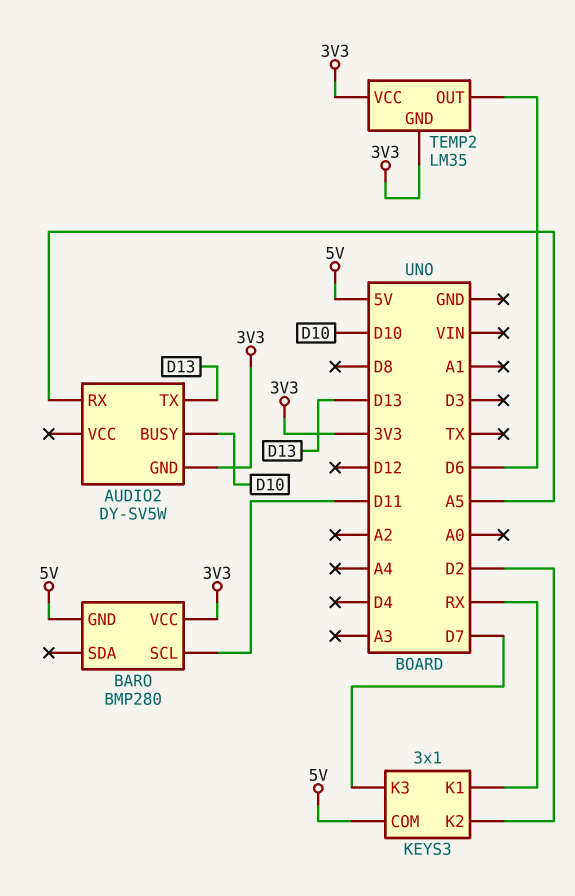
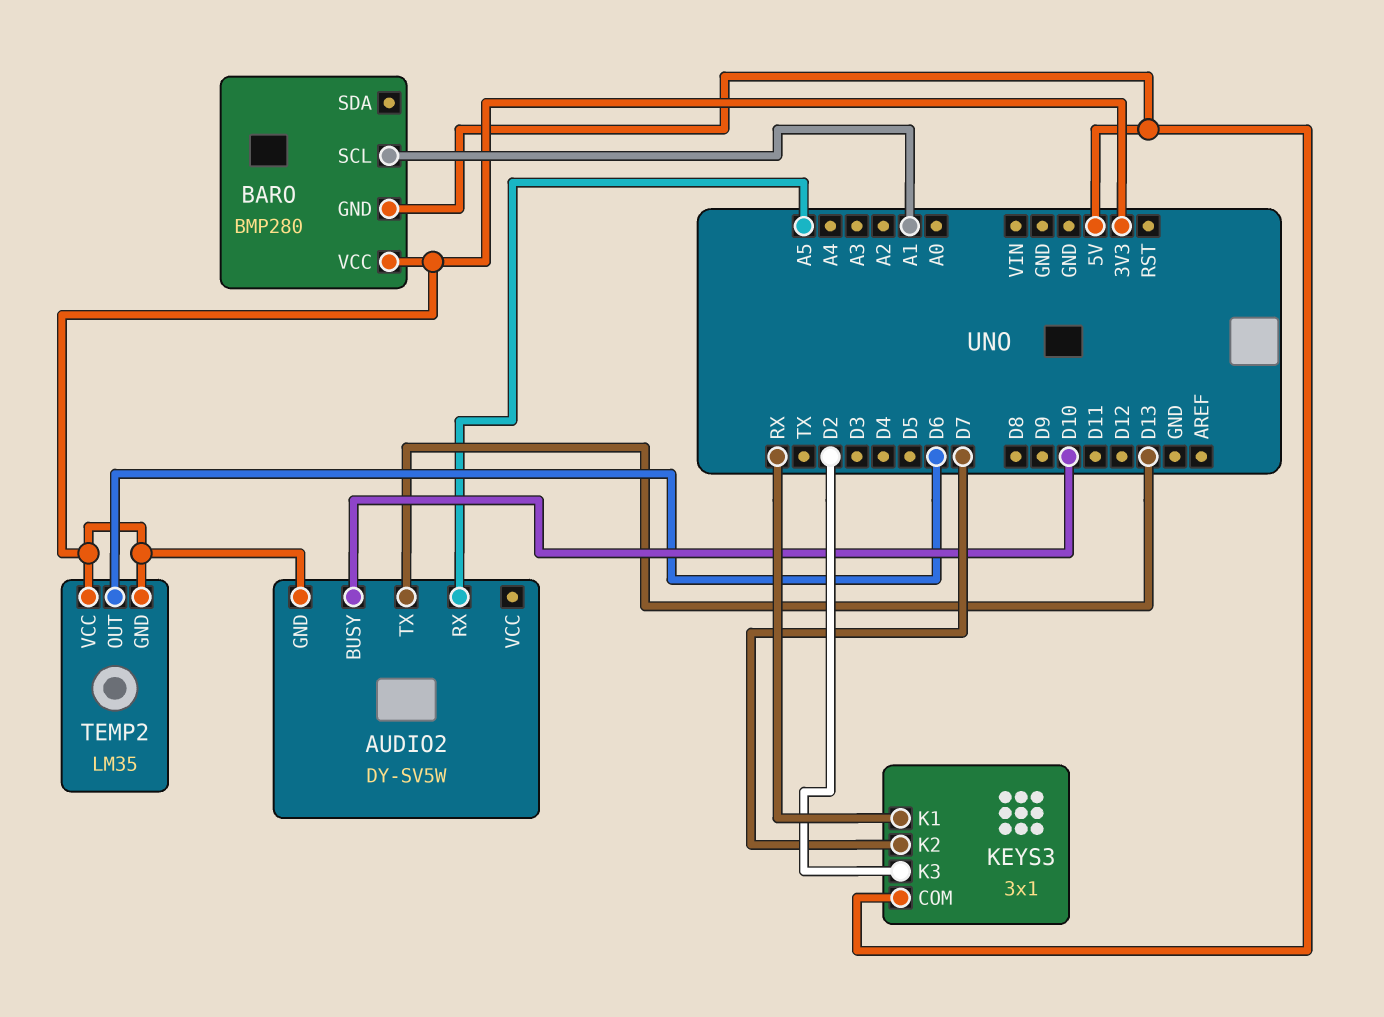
BARO pin SCL: D11 -> A1
KEYS3 pin K2: D2 -> D7
KEYS3 pin K3: D7 -> D2

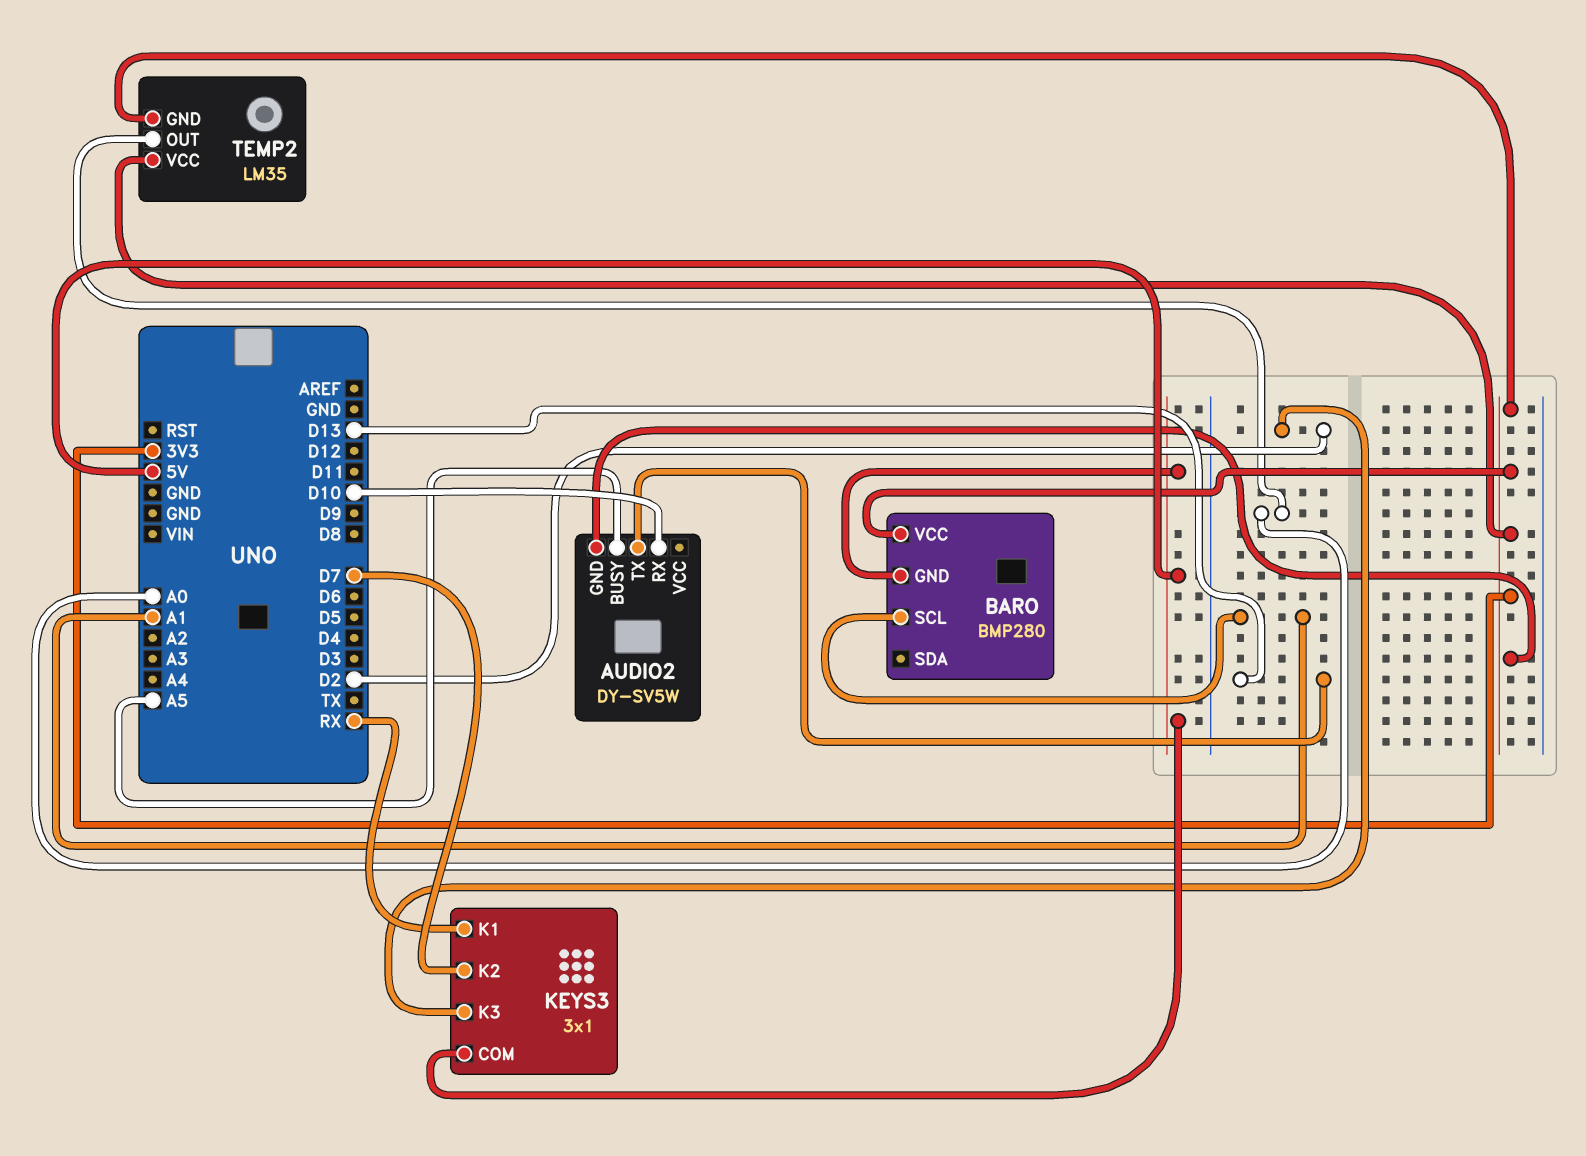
AUDIO2 pin BUSY: D10 -> A5
AUDIO2 pin RX: A5 -> D10
TEMP2 pin OUT: D6 -> A0

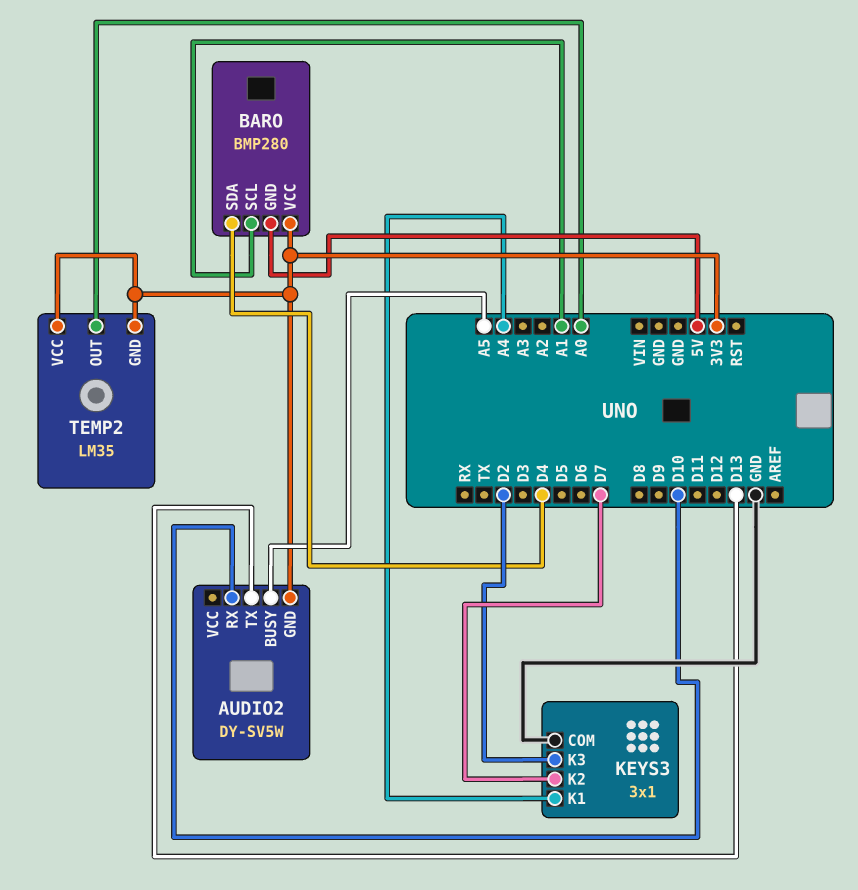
BARO pin SDA: none -> D4
KEYS3 pin COM: 5V -> GND
KEYS3 pin K1: RX -> A4

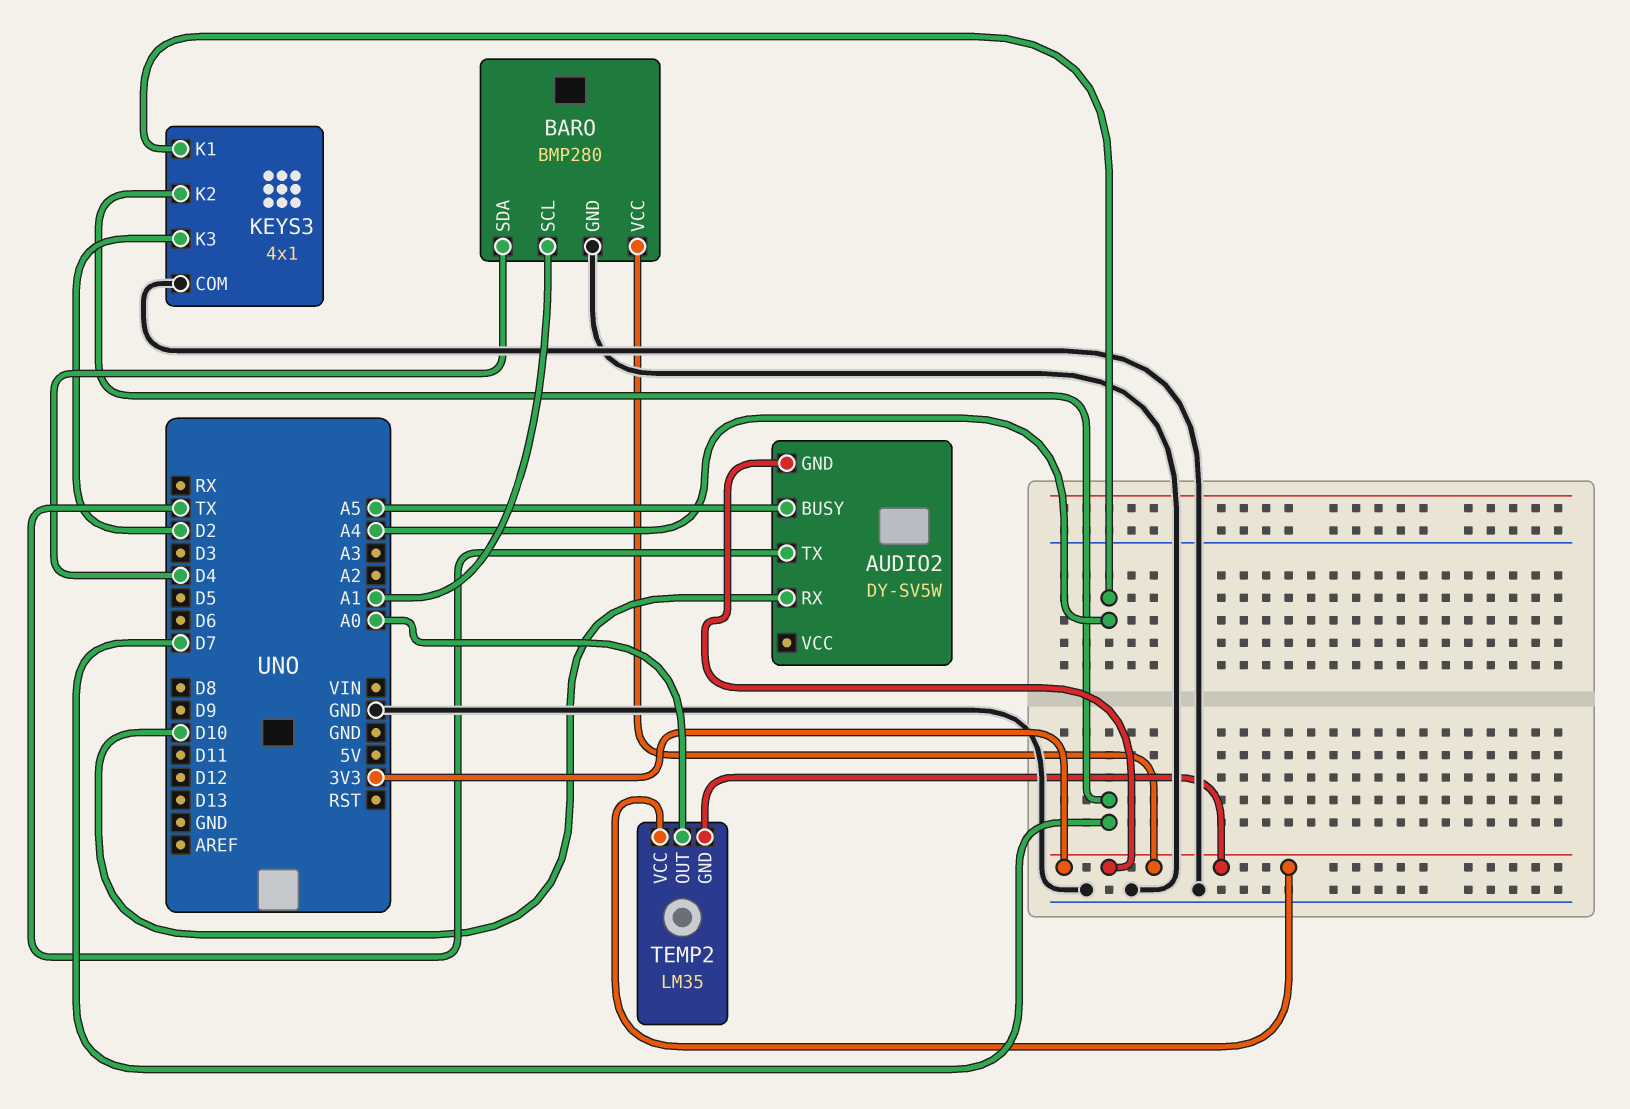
AUDIO2 pin TX: D13 -> TX
BARO pin GND: 5V -> GND
KEYS3: 3x1 -> 4x1

